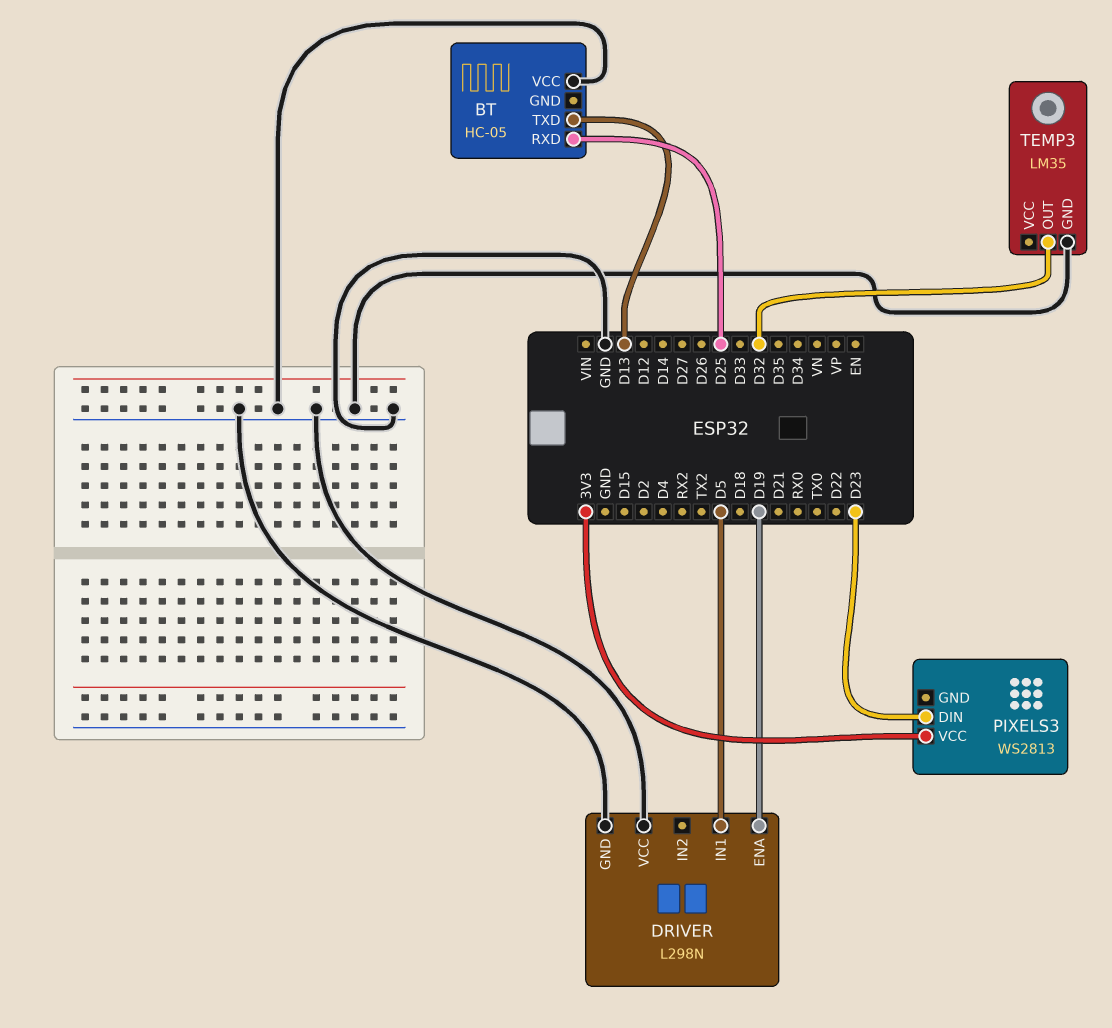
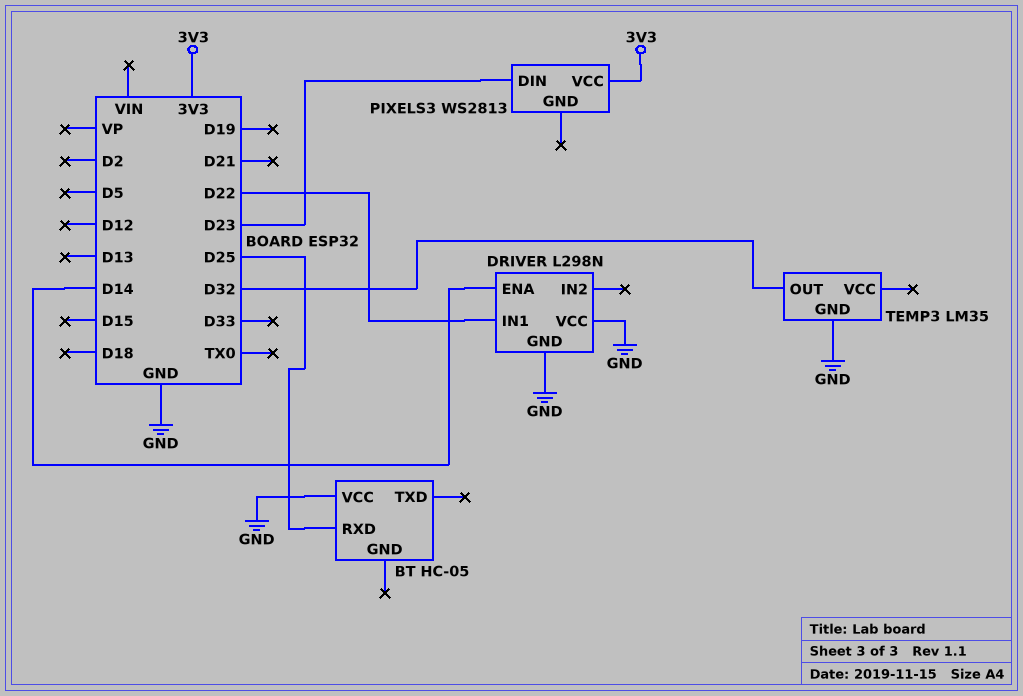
BT pin TXD: D13 -> none
DRIVER pin ENA: D19 -> D14
DRIVER pin IN1: D5 -> D22

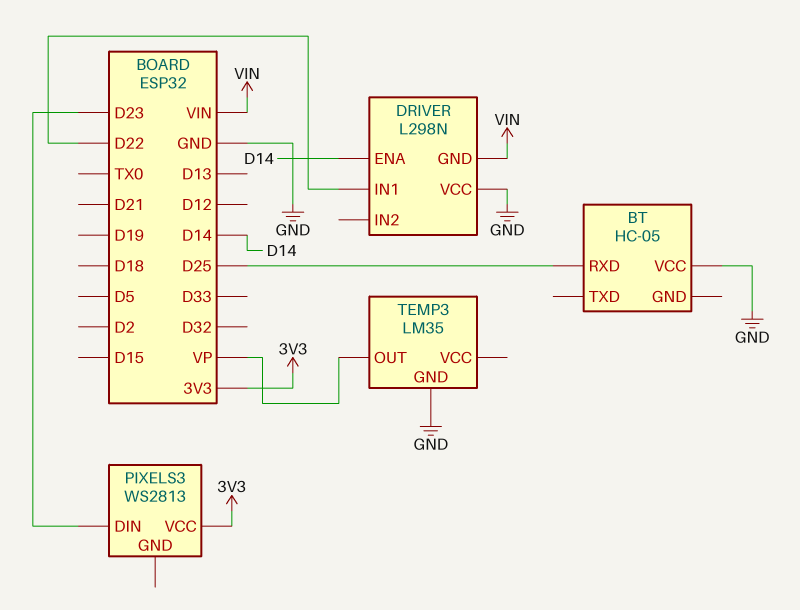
DRIVER pin GND: GND -> VIN
TEMP3 pin OUT: D32 -> VP

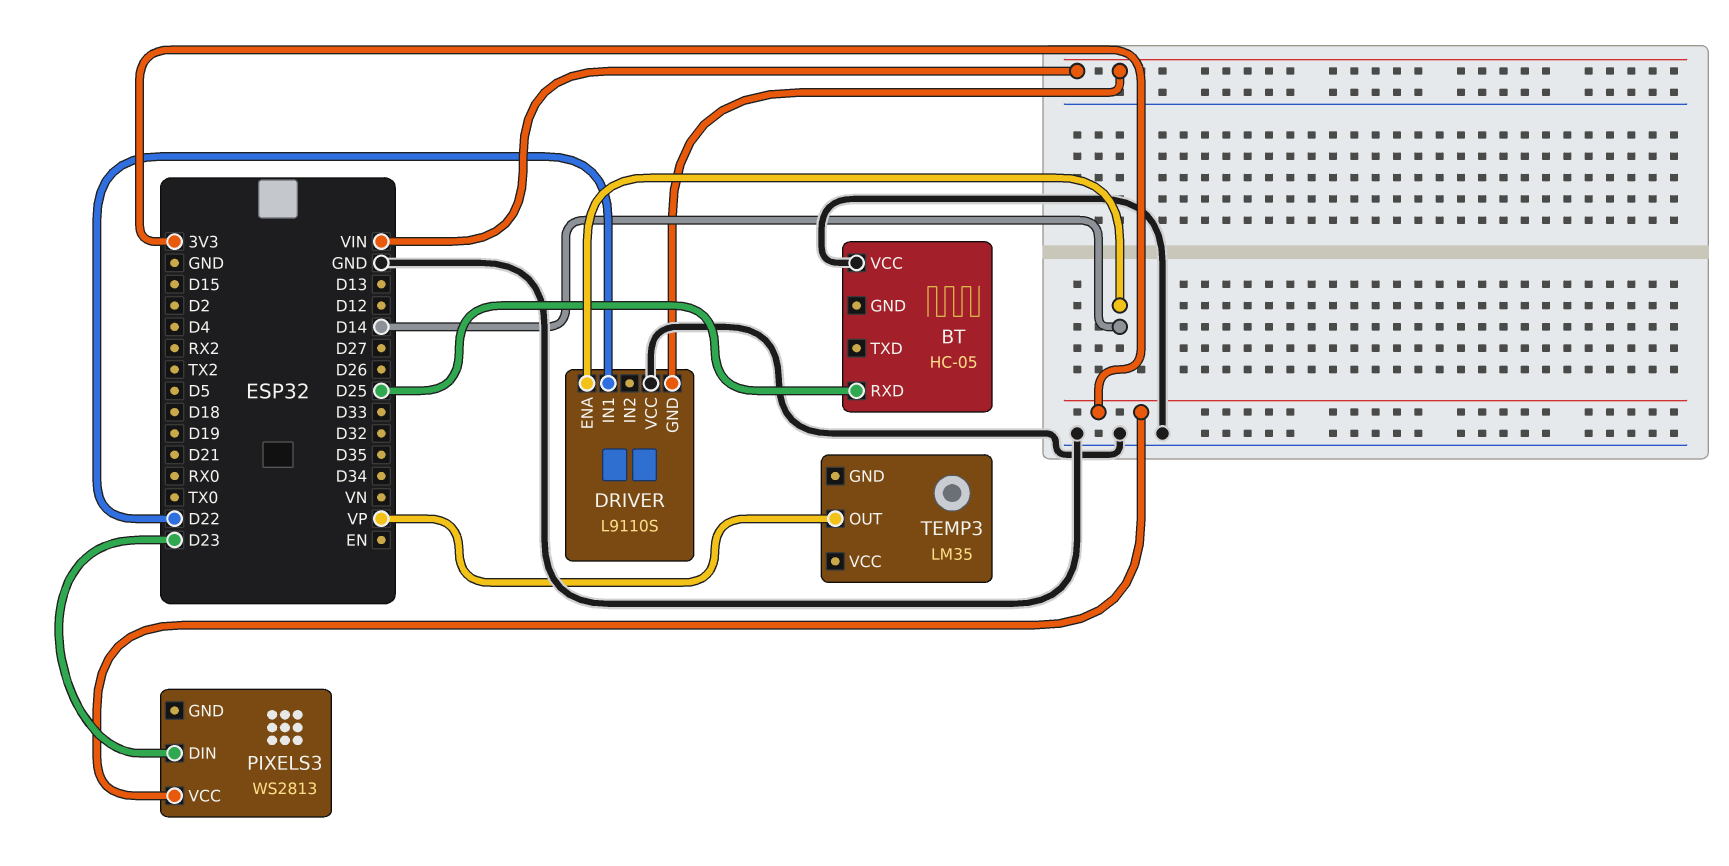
DRIVER: L298N -> L9110S
TEMP3 pin GND: GND -> none

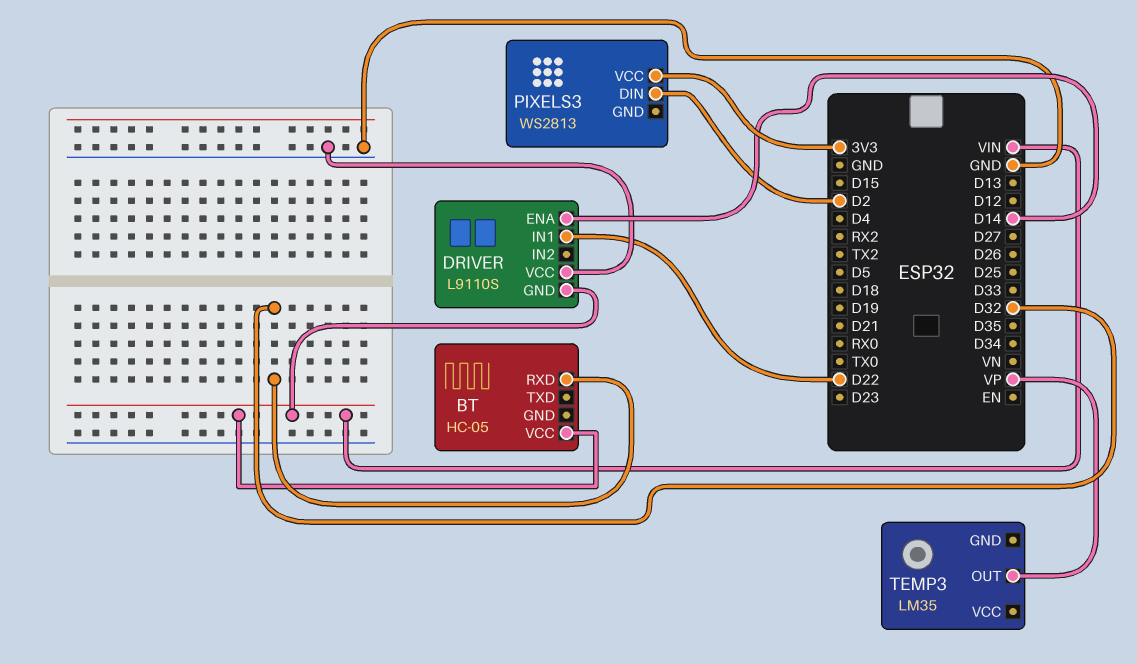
BT pin RXD: D25 -> D32
BT pin VCC: GND -> VIN
PIXELS3 pin DIN: D23 -> D2

